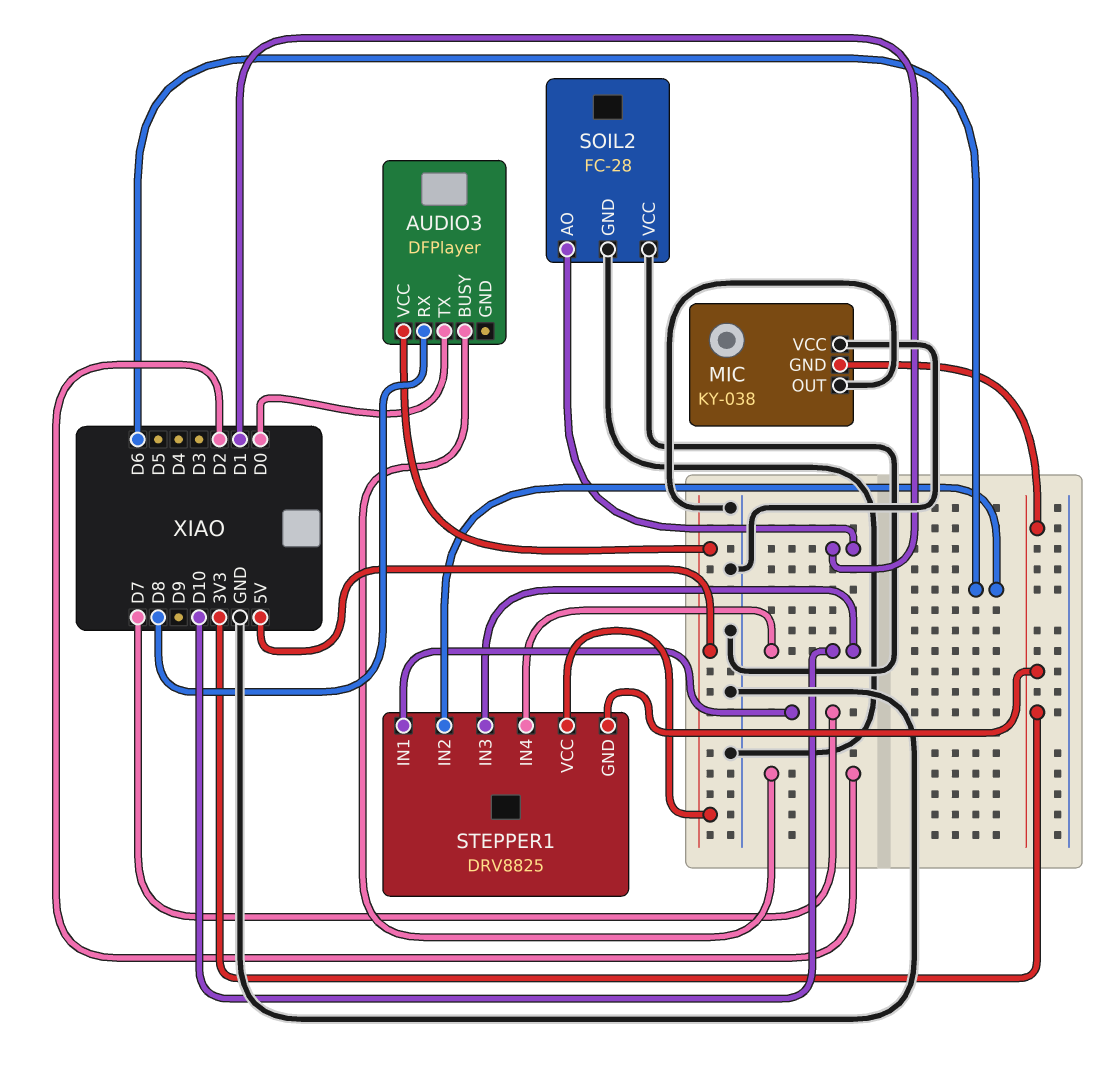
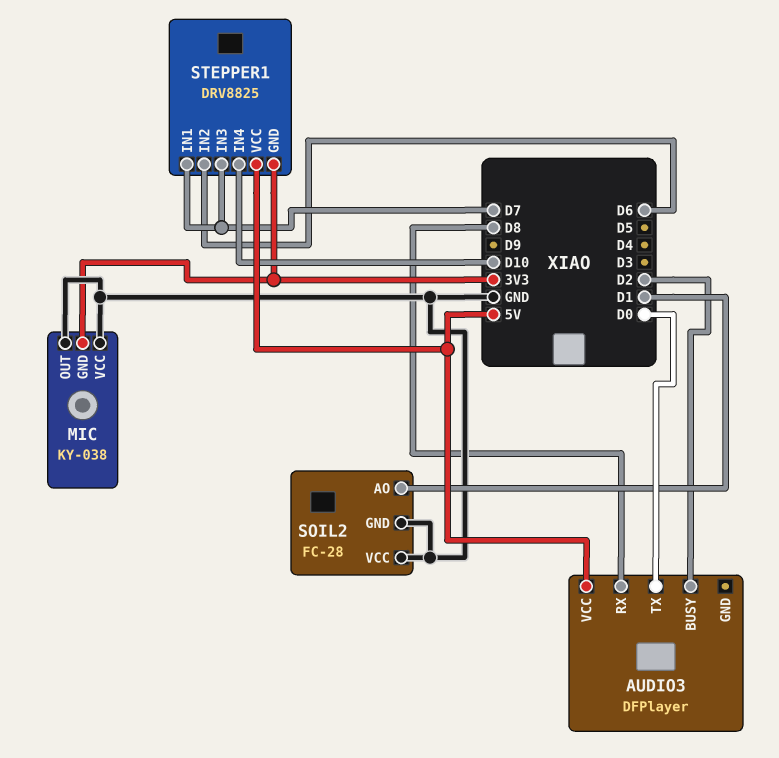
STEPPER1 pin IN3: D10 -> D7

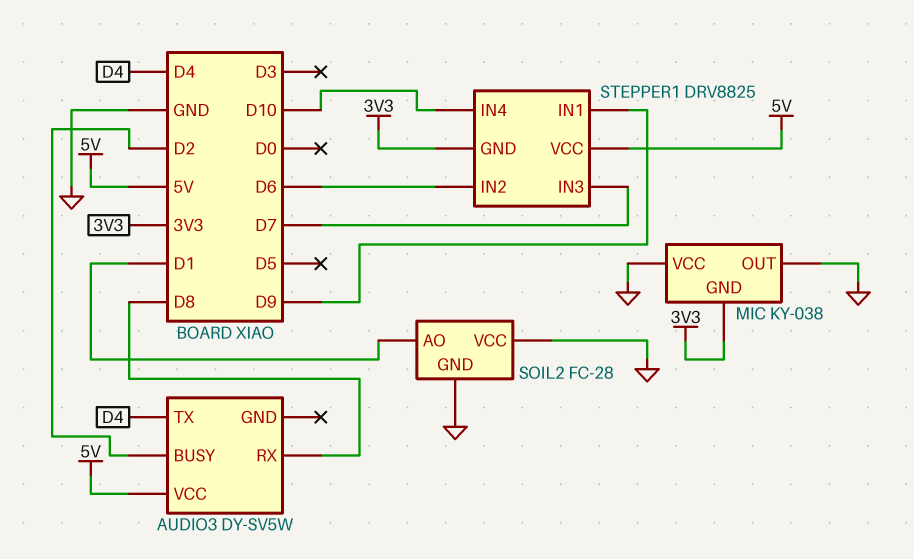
AUDIO3: DFPlayer -> DY-SV5W
AUDIO3 pin TX: D0 -> D4
STEPPER1 pin IN1: D7 -> D9

